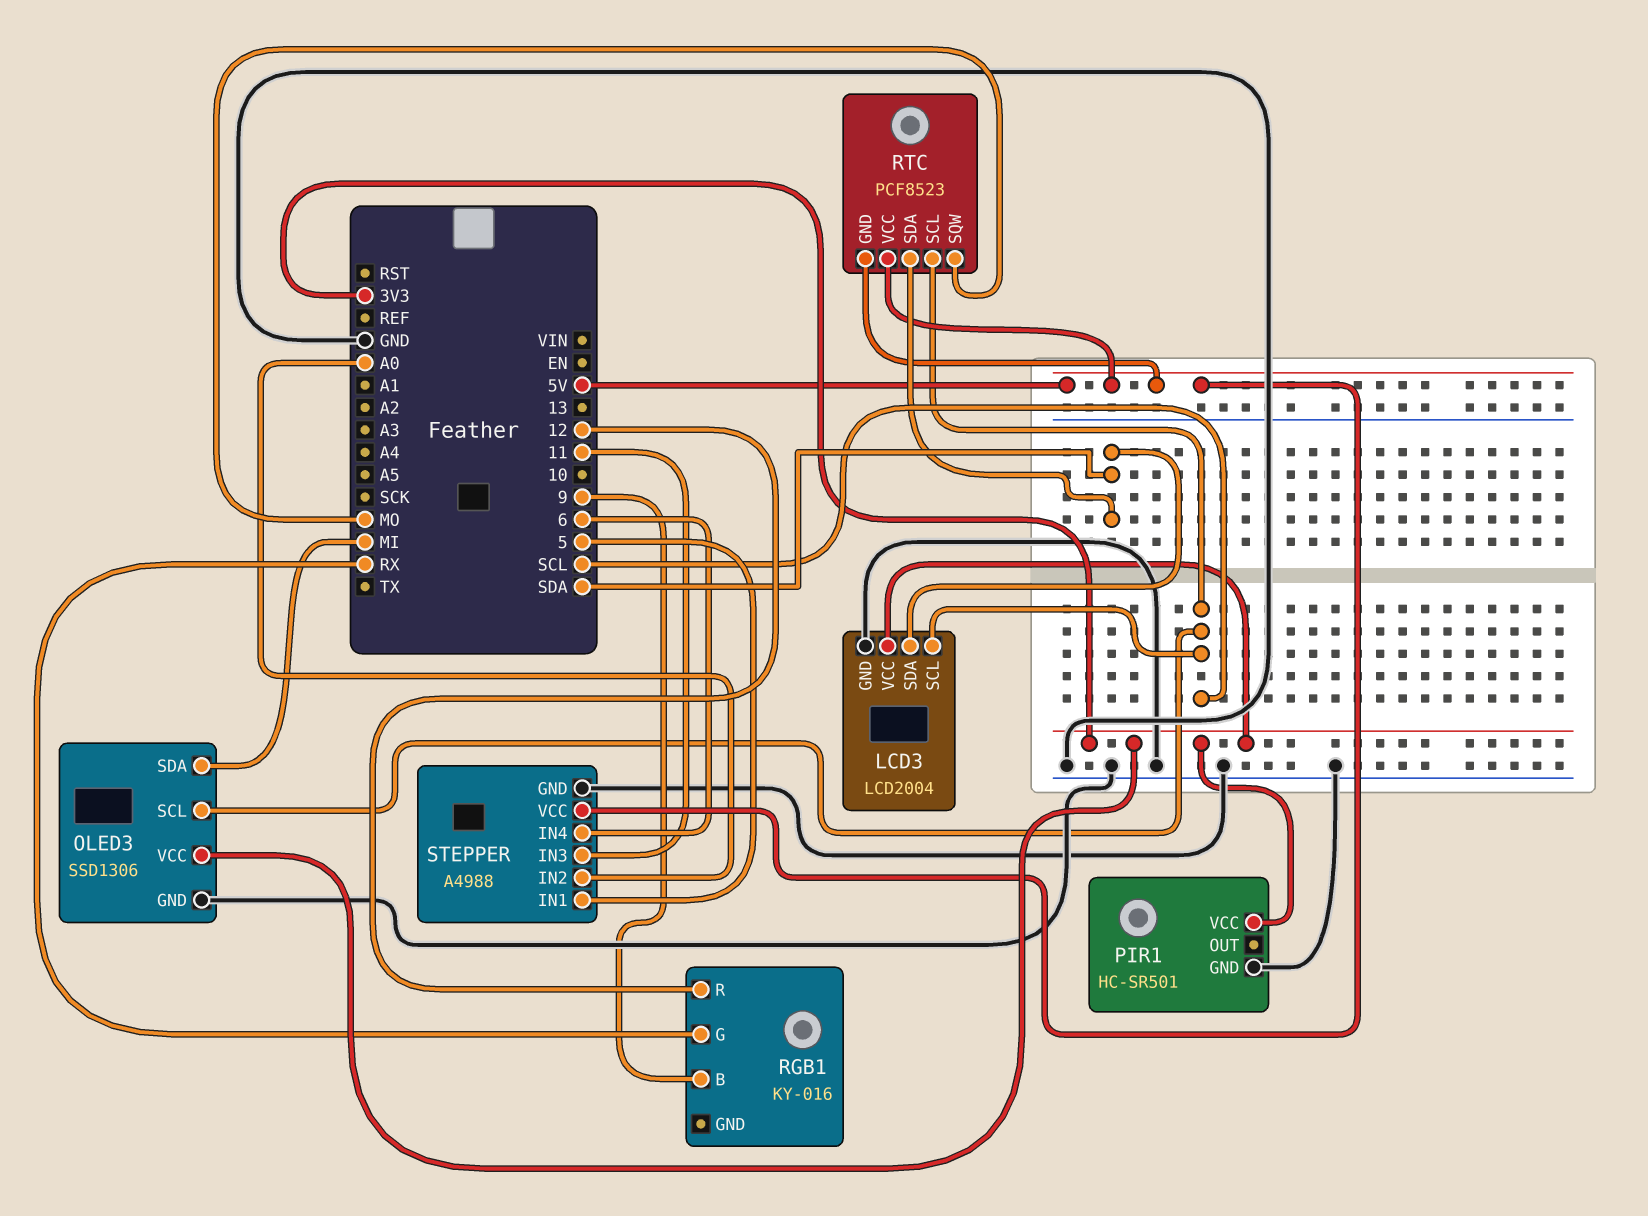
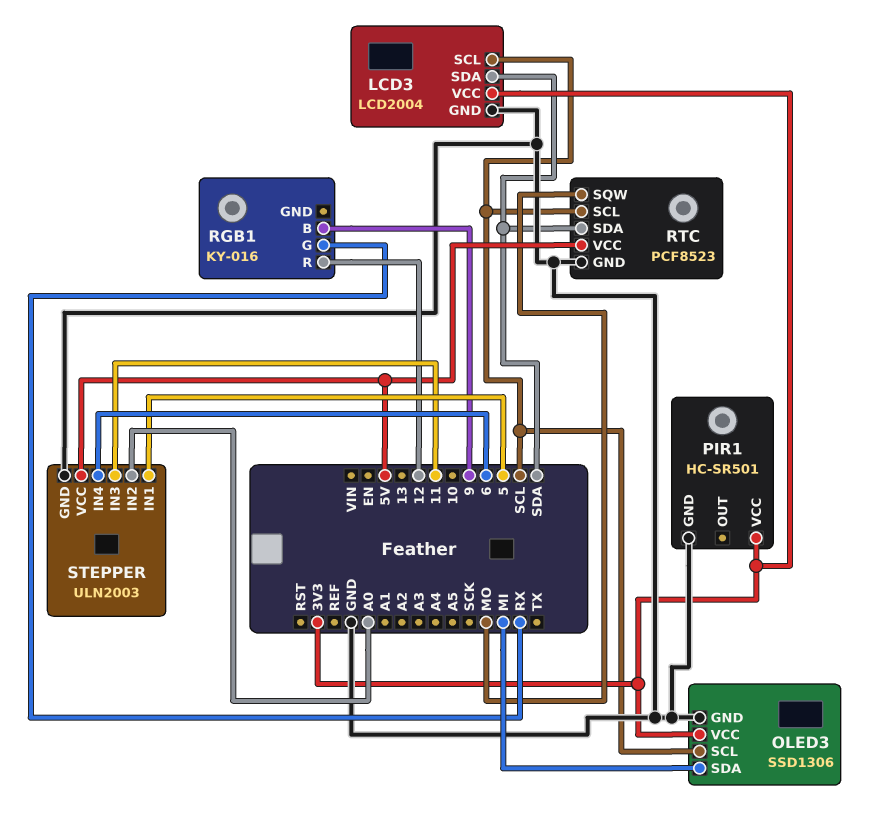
RTC pin GND: 5V -> GND
STEPPER: A4988 -> ULN2003

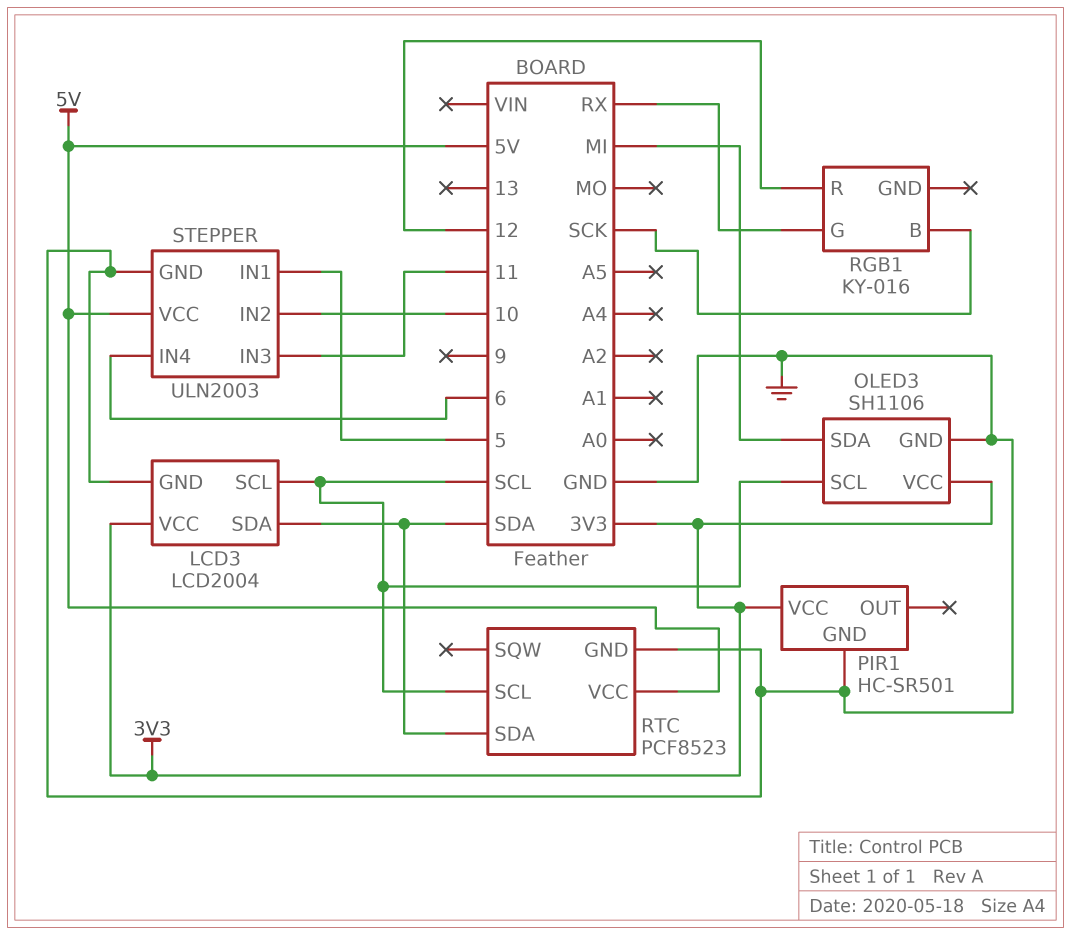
OLED3: SSD1306 -> SH1106
RGB1 pin B: 9 -> SCK
RTC pin SQW: MO -> none
STEPPER pin IN2: A0 -> 10

